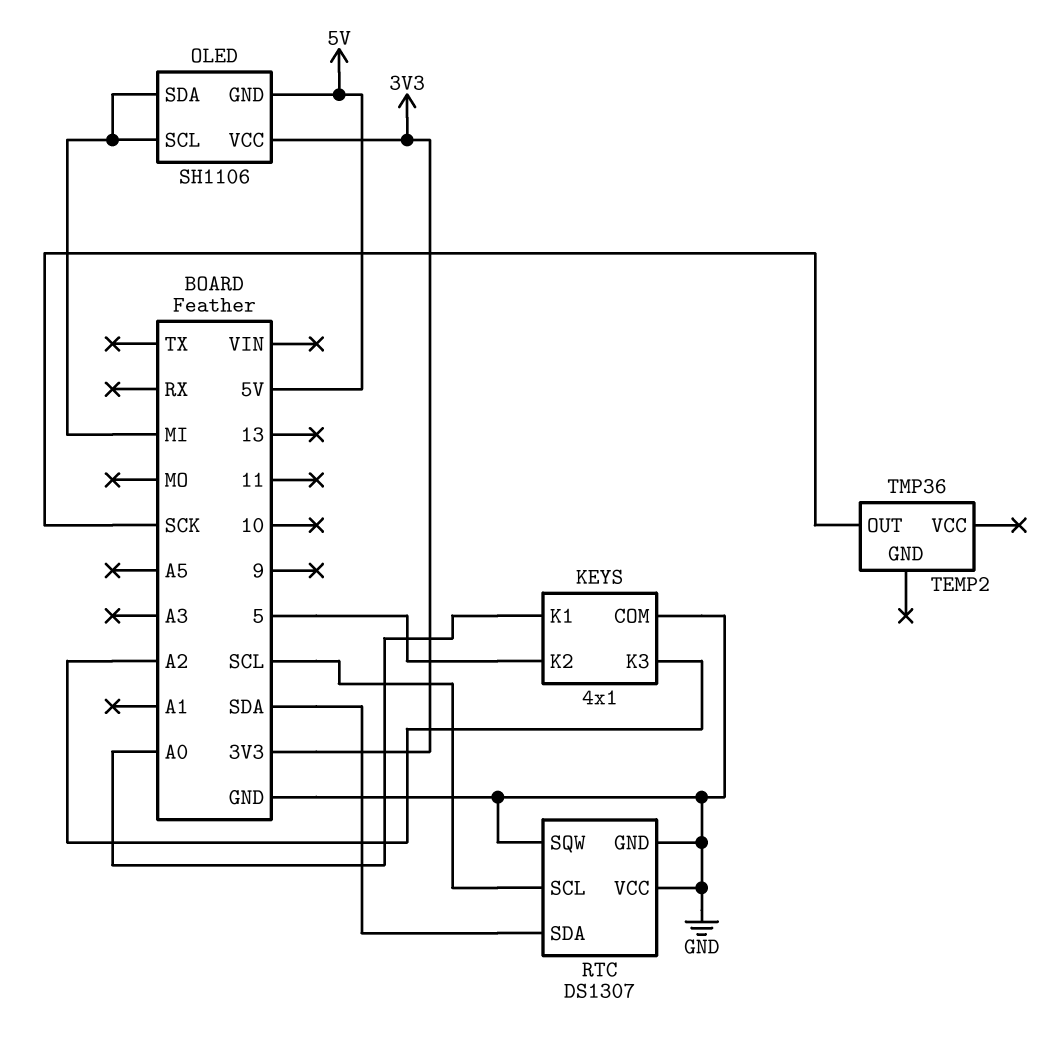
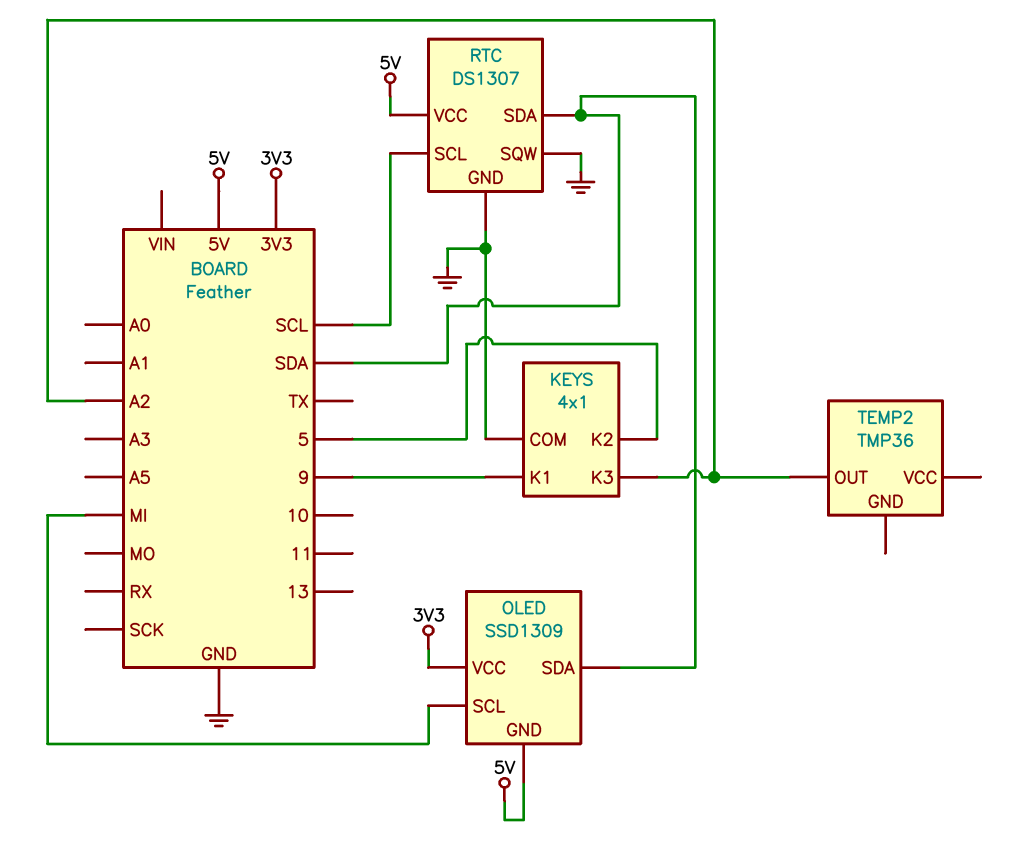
KEYS pin K1: A0 -> 9
OLED: SH1106 -> SSD1309
OLED pin SDA: MI -> SDA
RTC pin VCC: GND -> 5V
TEMP2 pin OUT: SCK -> A2

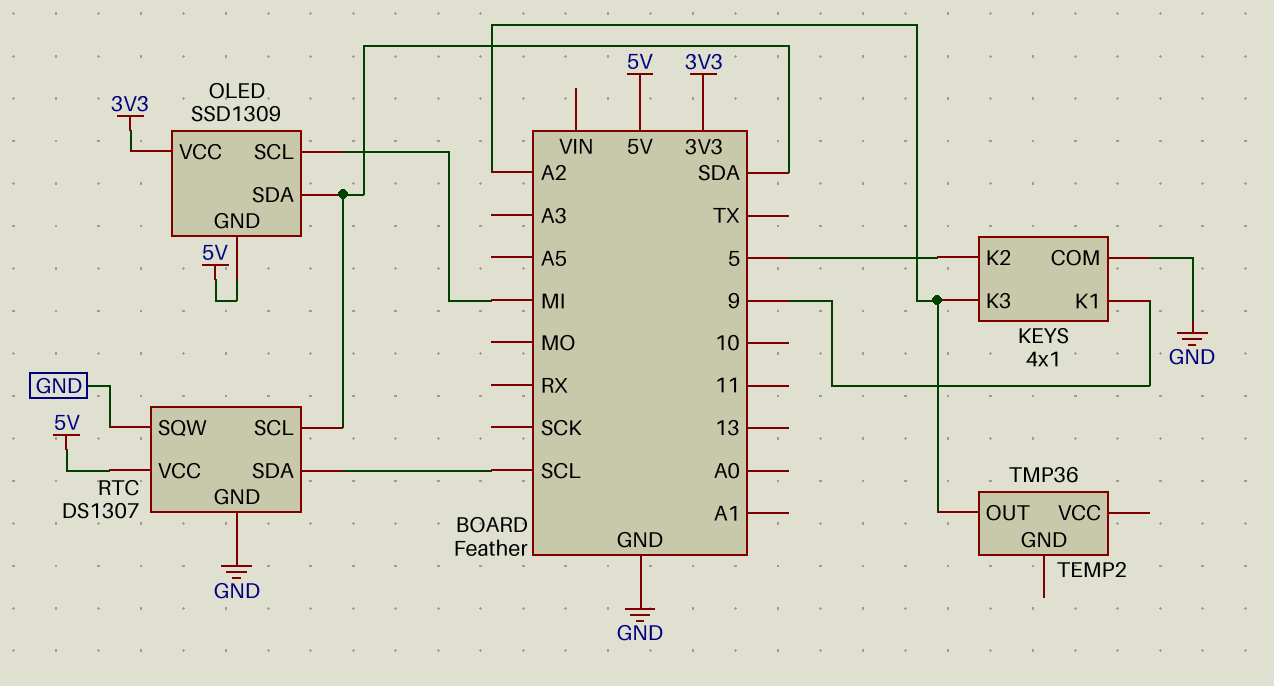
RTC pin SCL: SCL -> SDA
RTC pin SDA: SDA -> SCL

